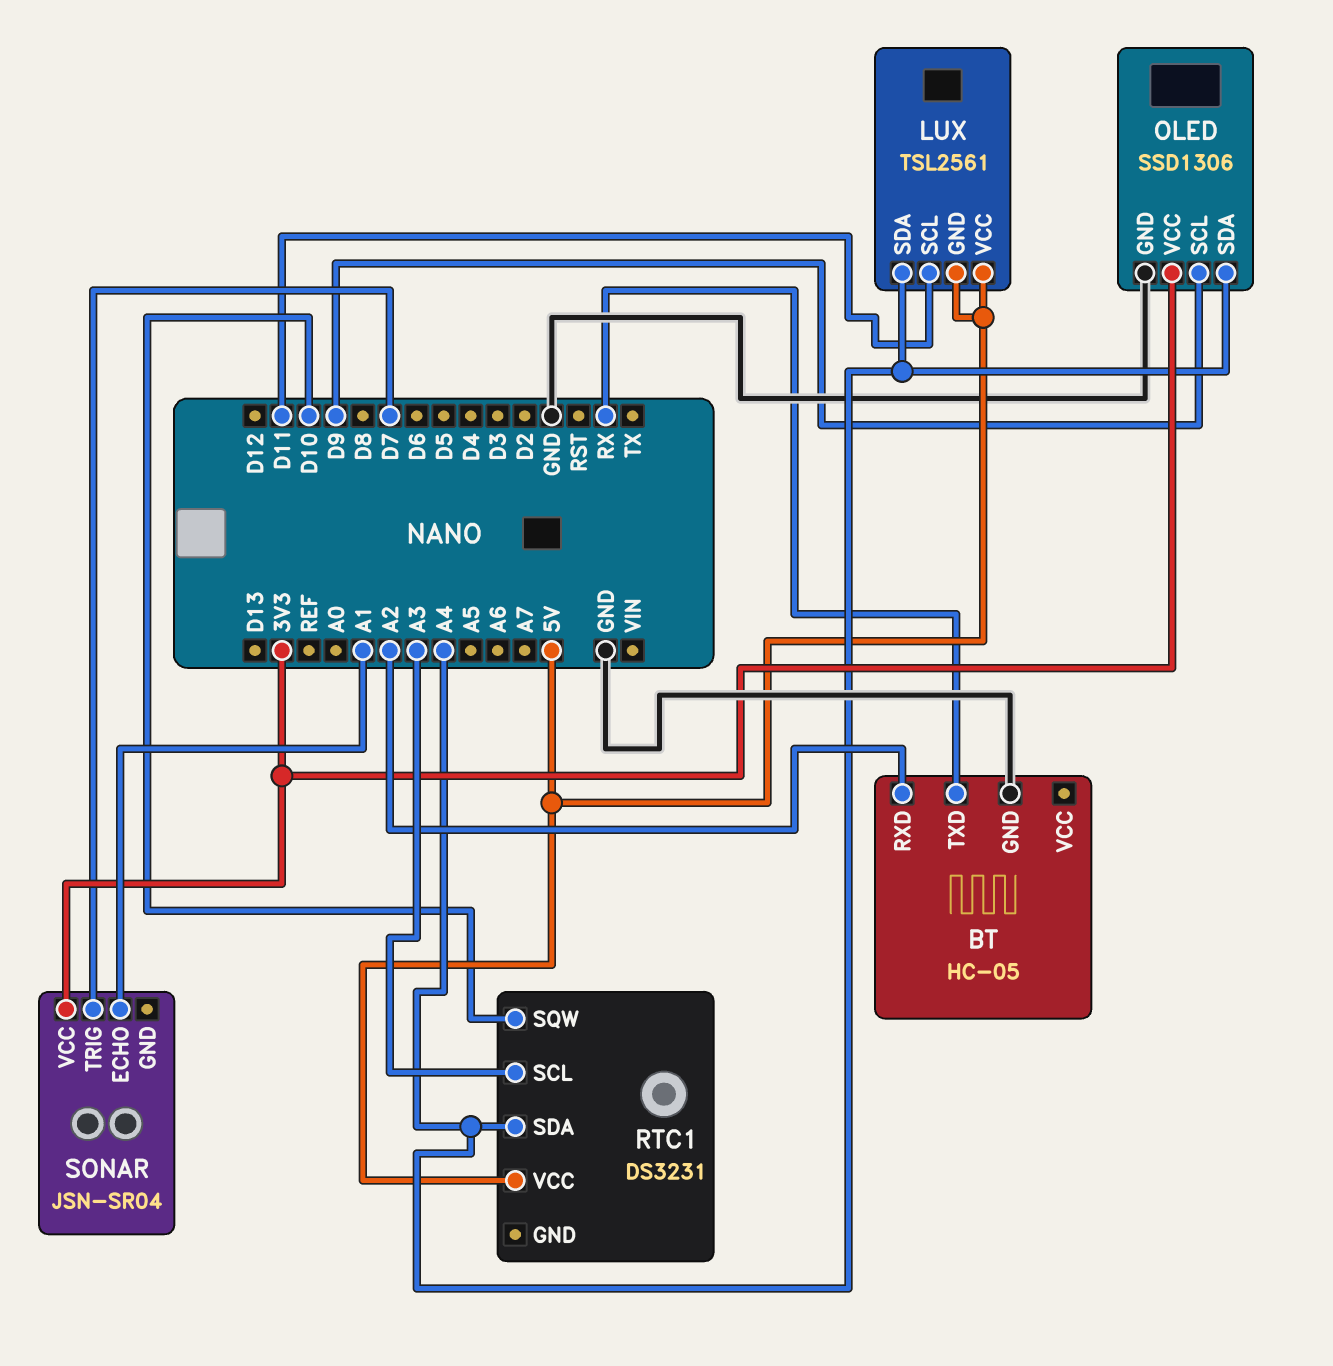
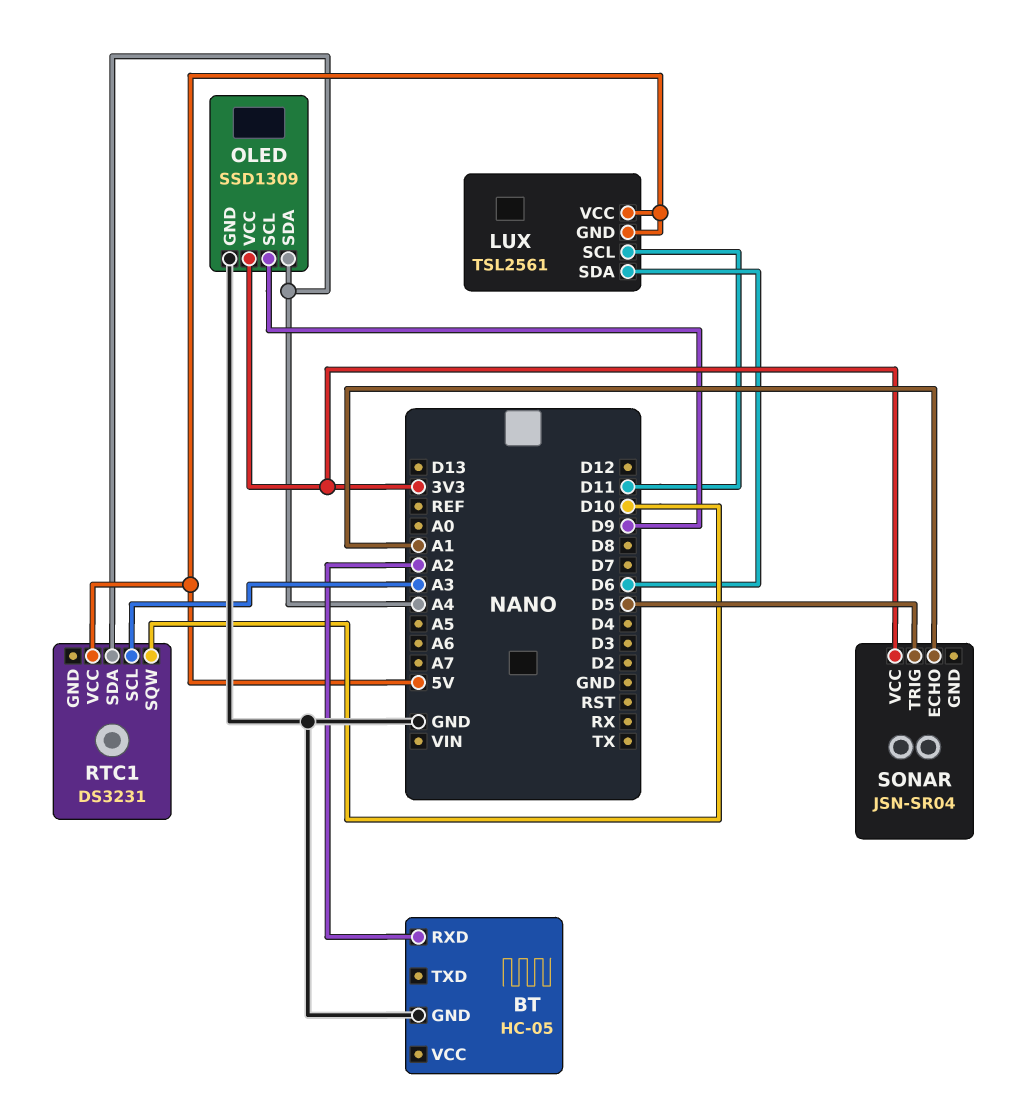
BT pin TXD: RX -> none
LUX pin SDA: A4 -> D6
OLED: SSD1306 -> SSD1309
SONAR pin TRIG: D7 -> D5

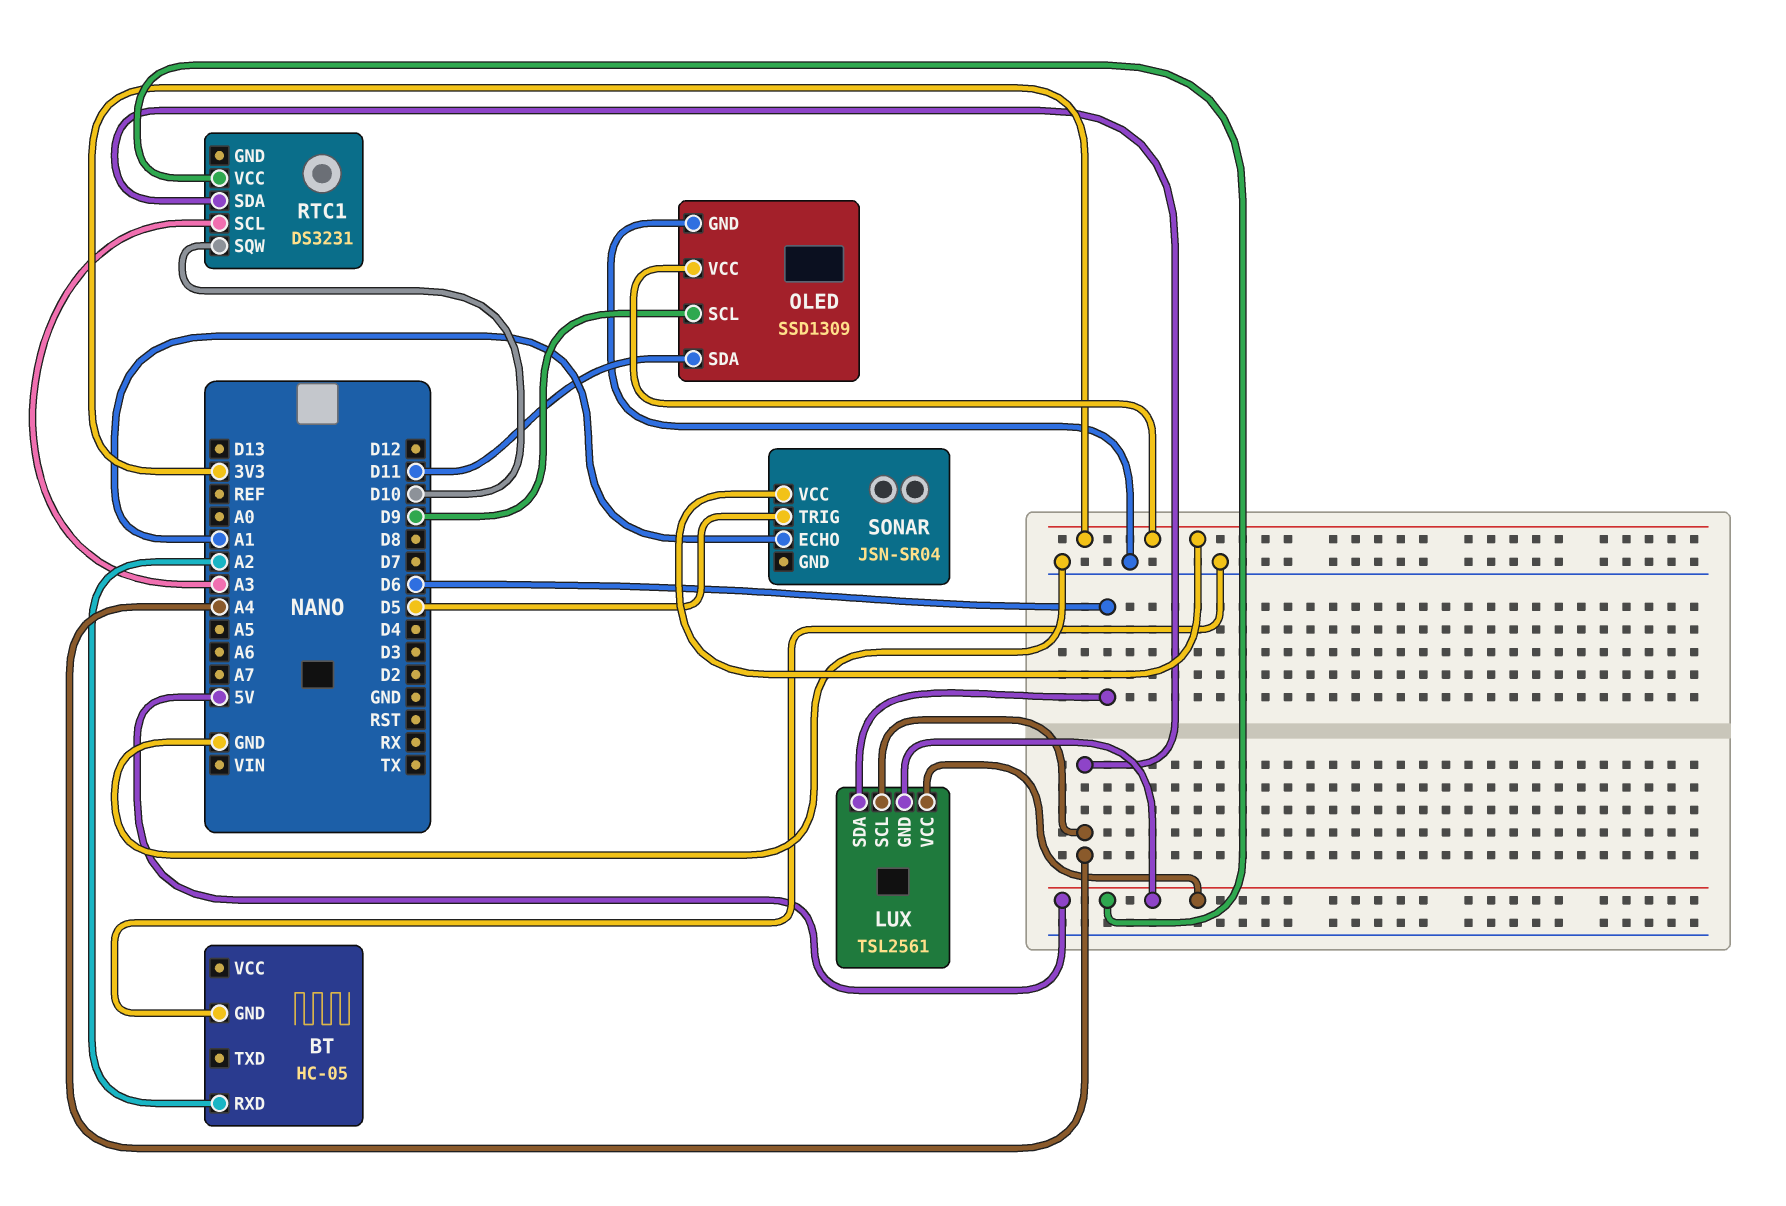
LUX pin SCL: D11 -> A4
OLED pin SDA: A4 -> D11

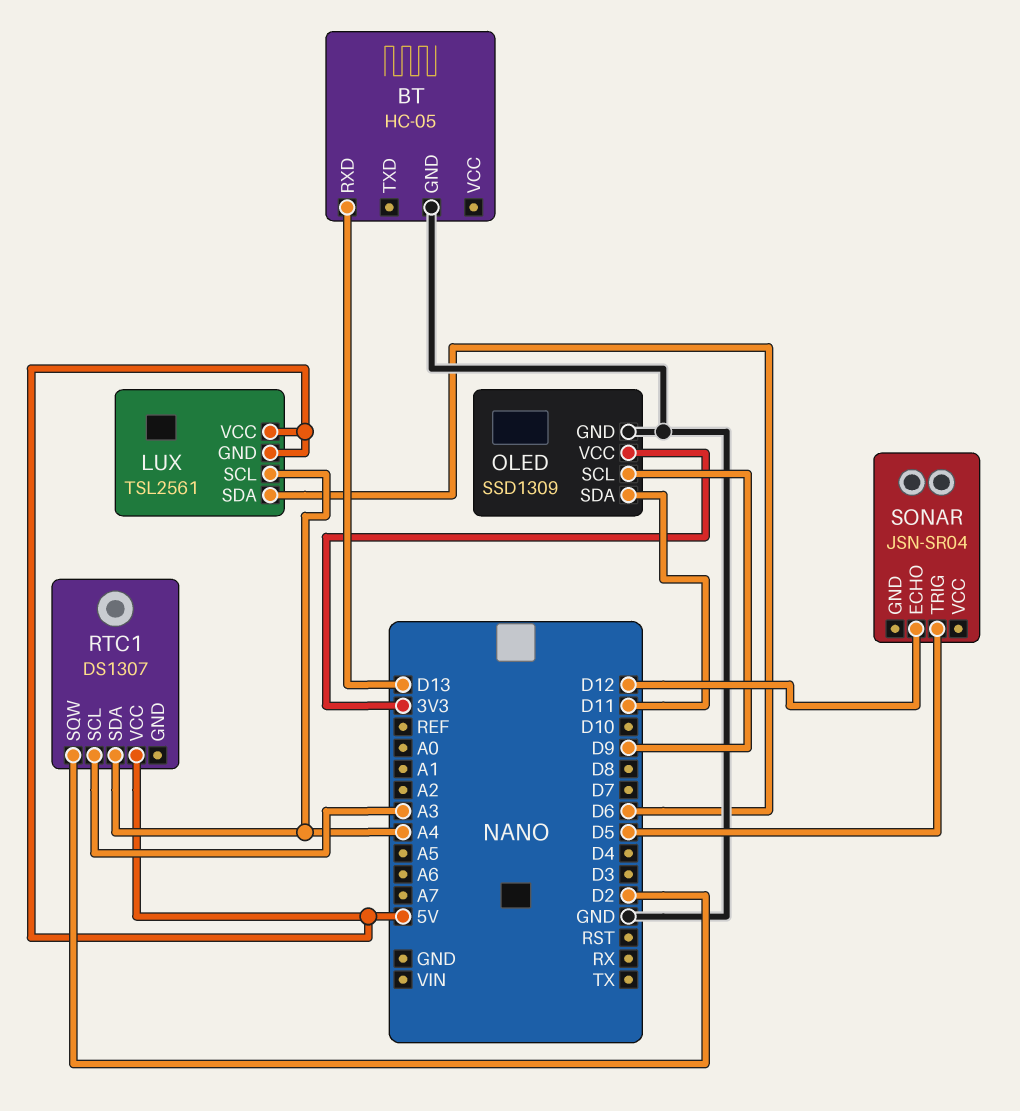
BT pin RXD: A2 -> D13
RTC1: DS3231 -> DS1307
RTC1 pin SQW: D10 -> D2
SONAR pin ECHO: A1 -> D12
SONAR pin VCC: 3V3 -> none

